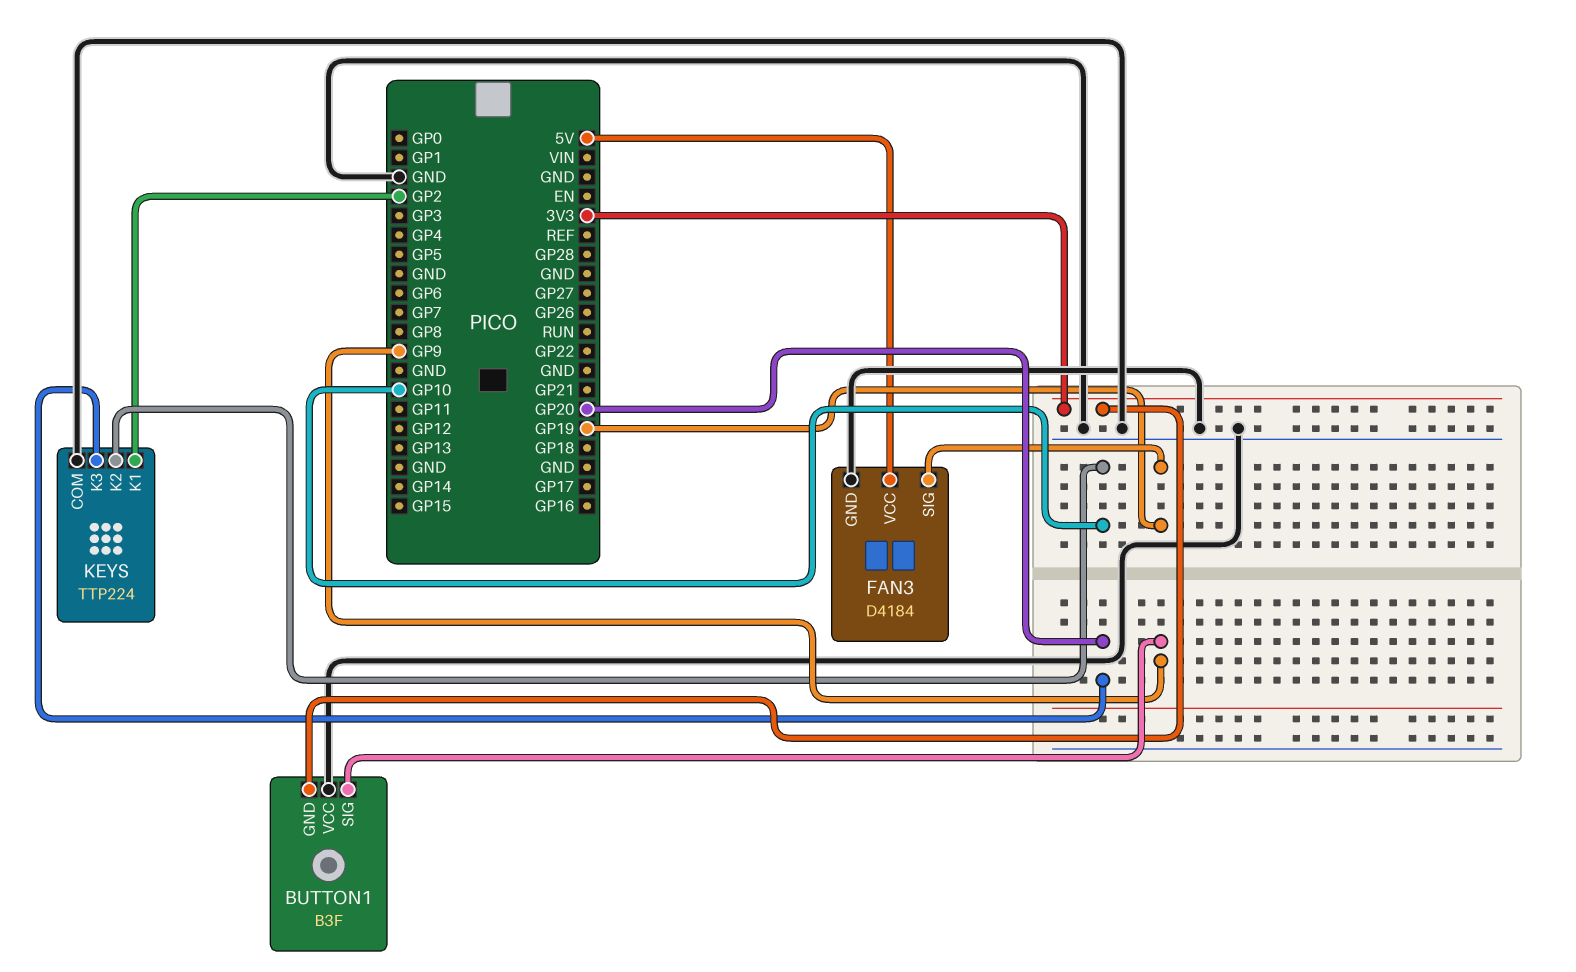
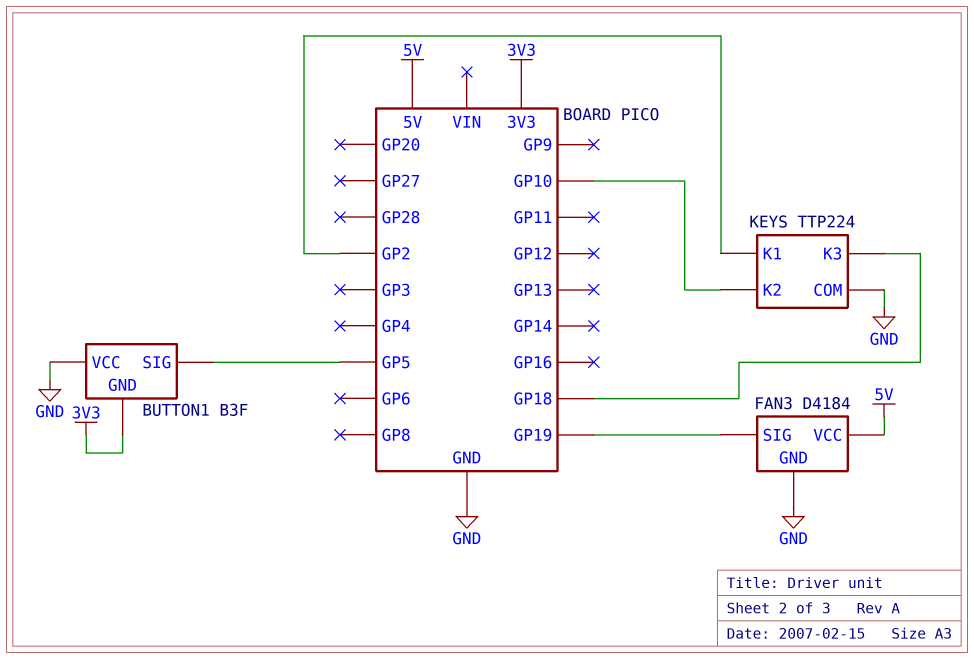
BUTTON1 pin SIG: GP9 -> GP5
KEYS pin K3: GP20 -> GP18

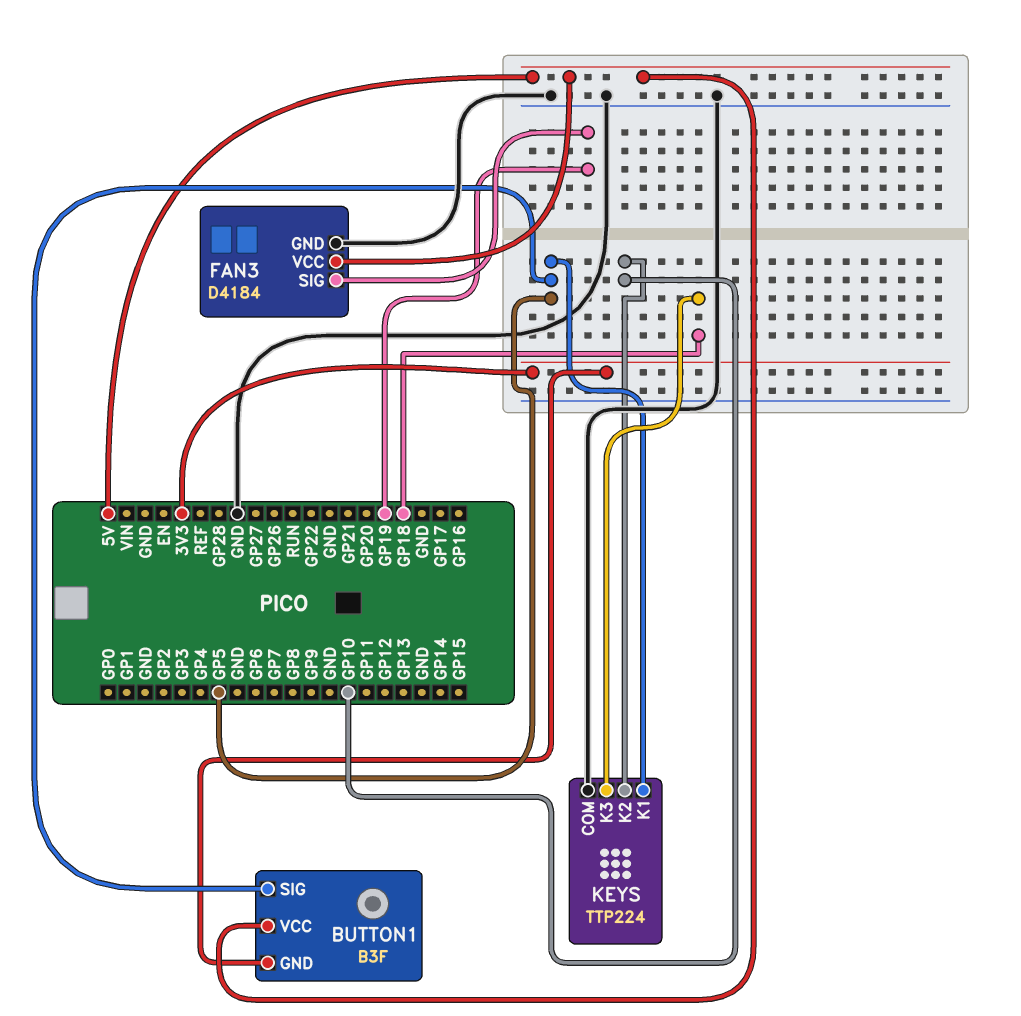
BUTTON1 pin VCC: GND -> 5V
KEYS pin K1: GP2 -> GP5

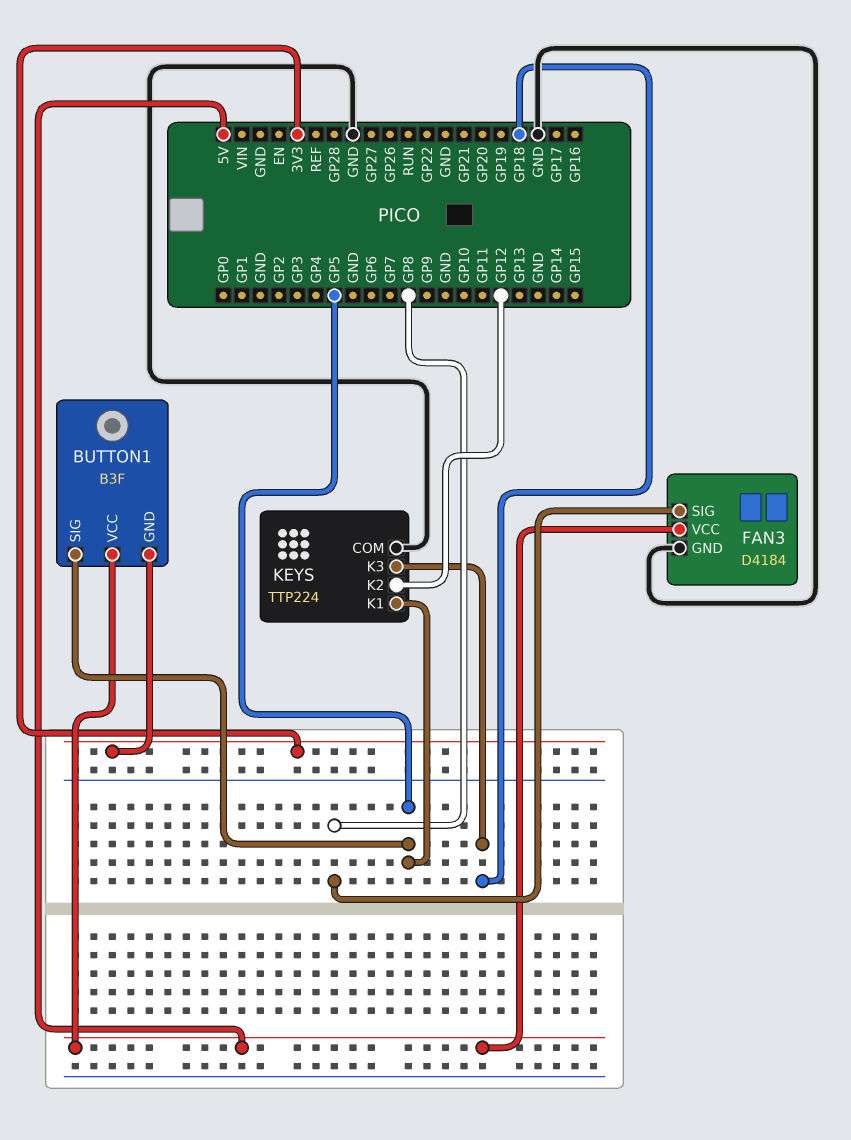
FAN3 pin SIG: GP19 -> GP8
KEYS pin K2: GP10 -> GP12

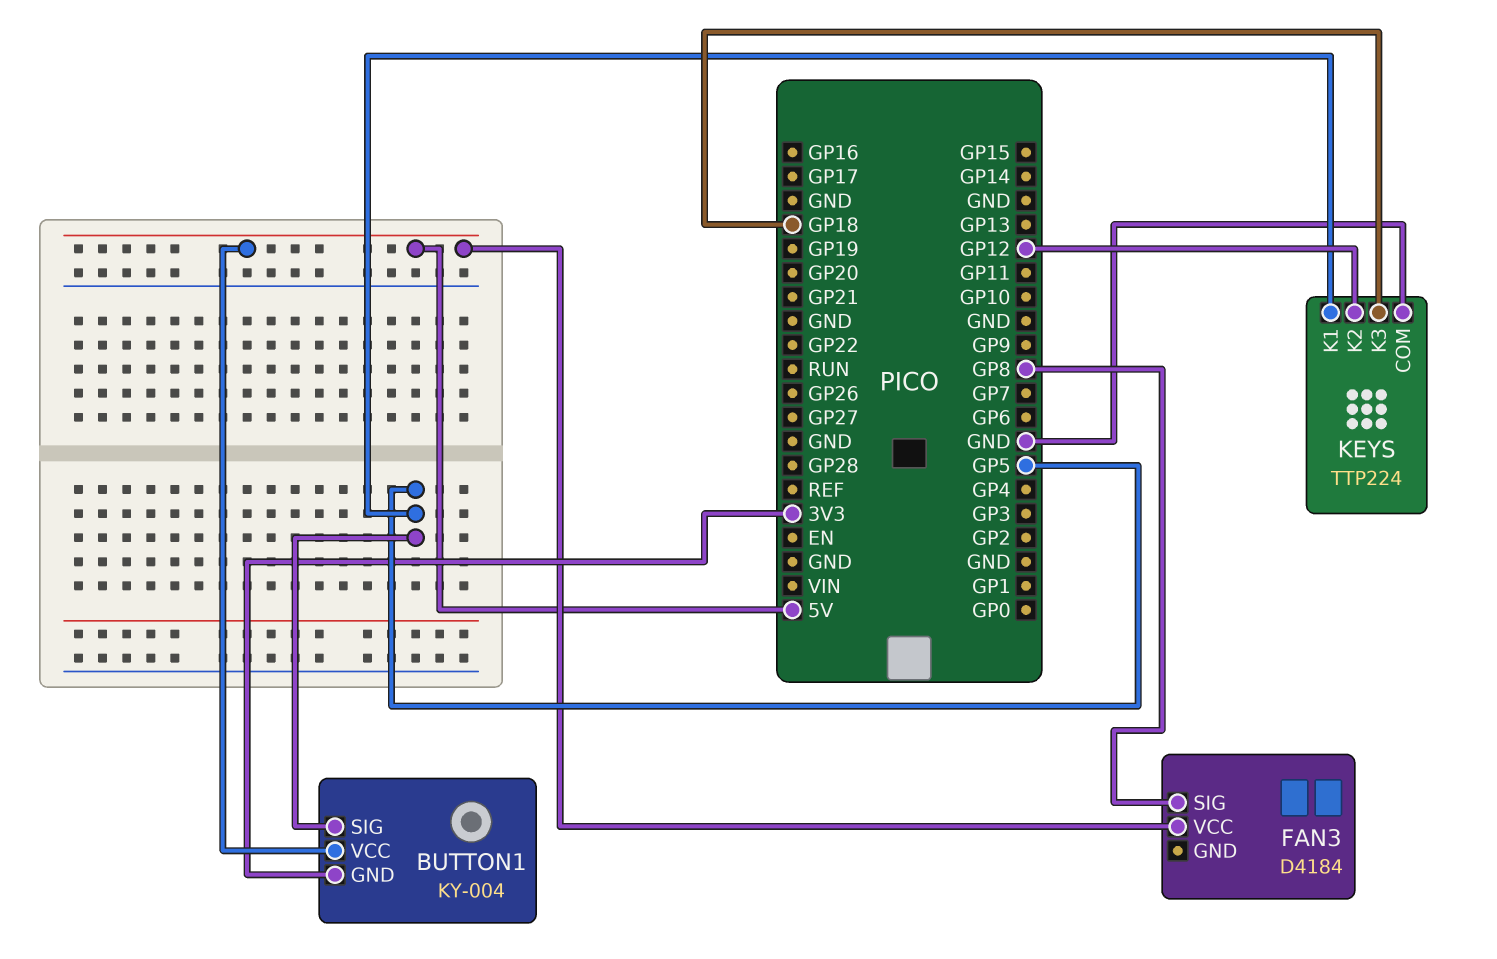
BUTTON1: B3F -> KY-004
FAN3 pin GND: GND -> none

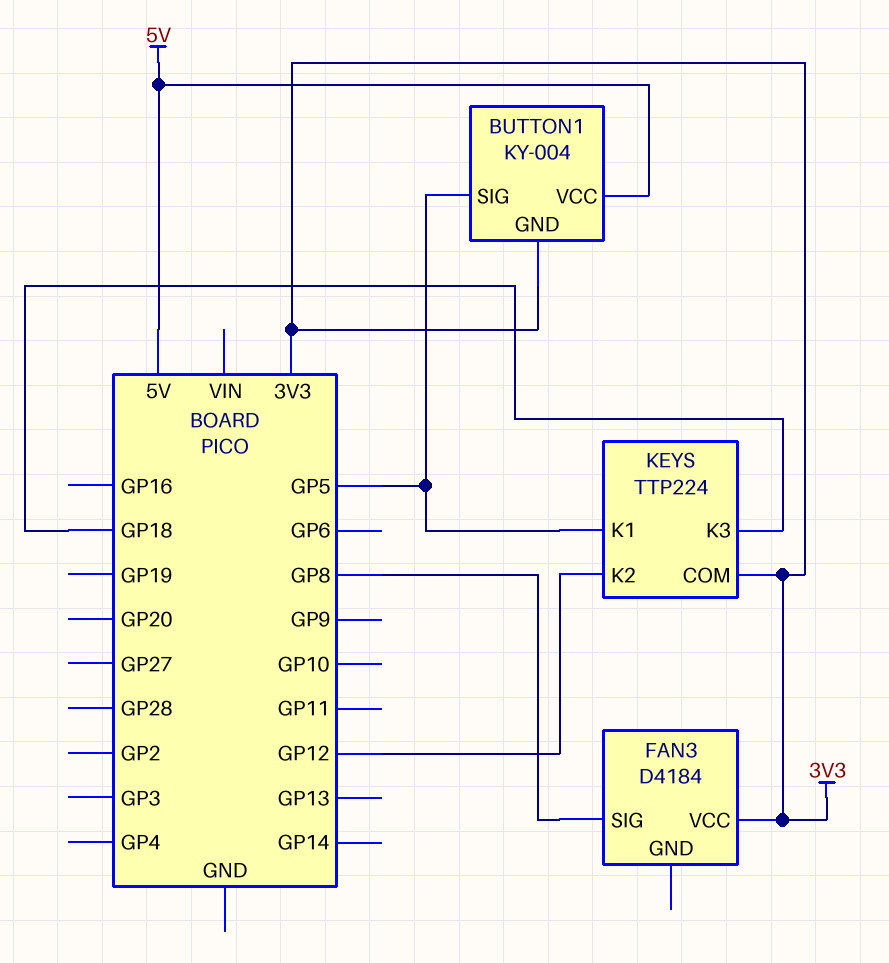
FAN3 pin VCC: 5V -> 3V3
KEYS pin COM: GND -> 3V3

